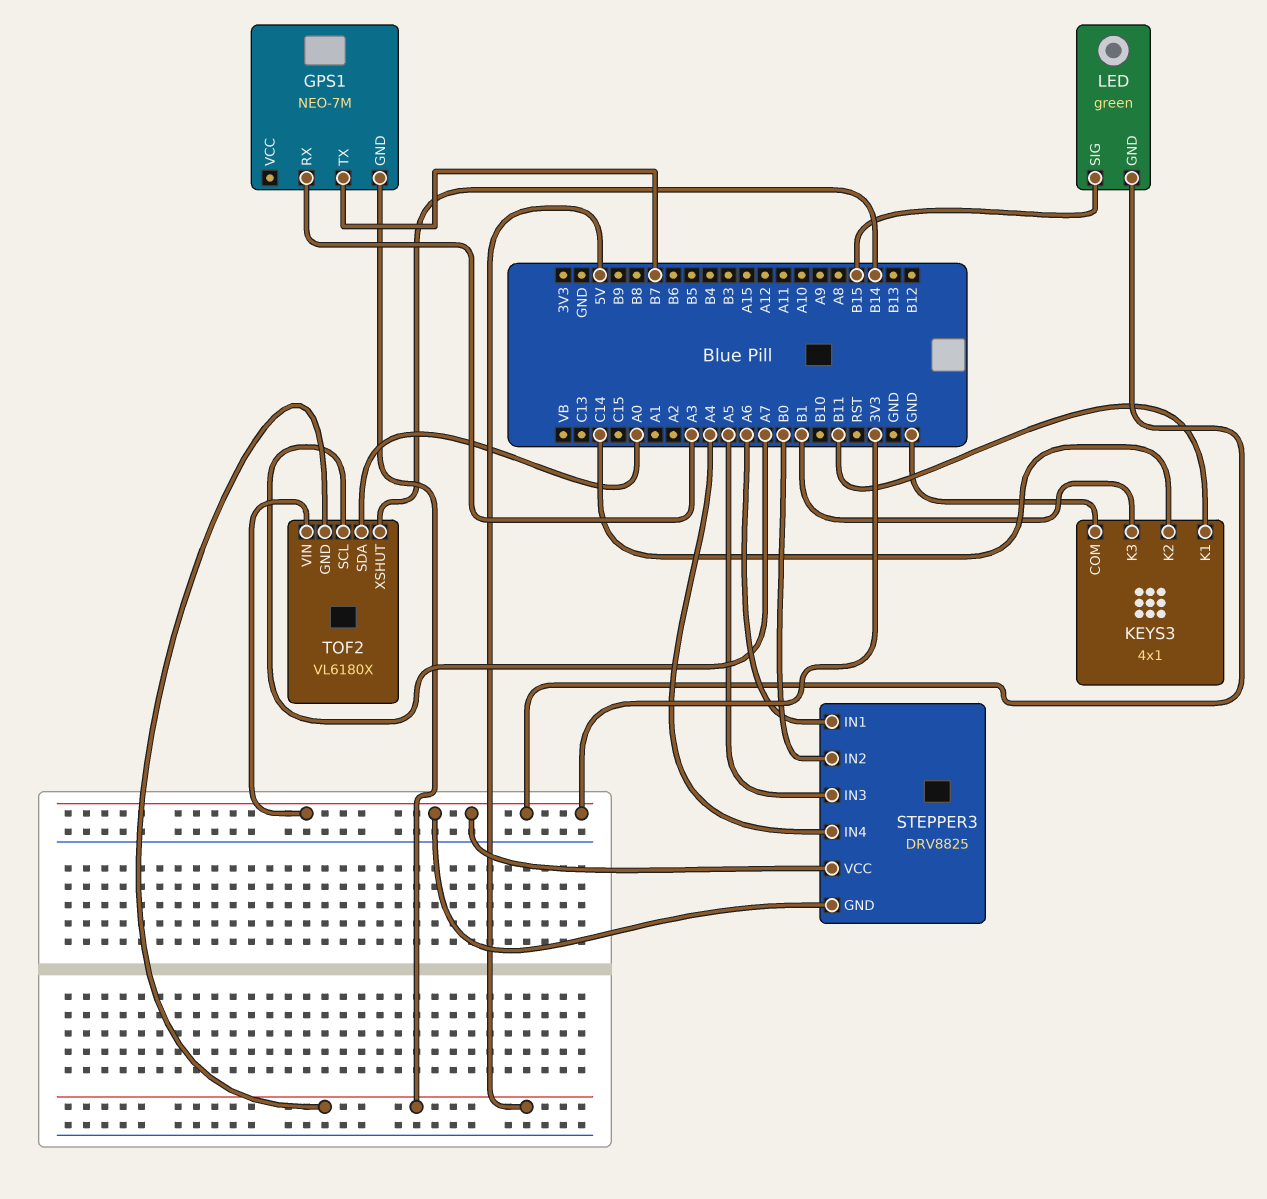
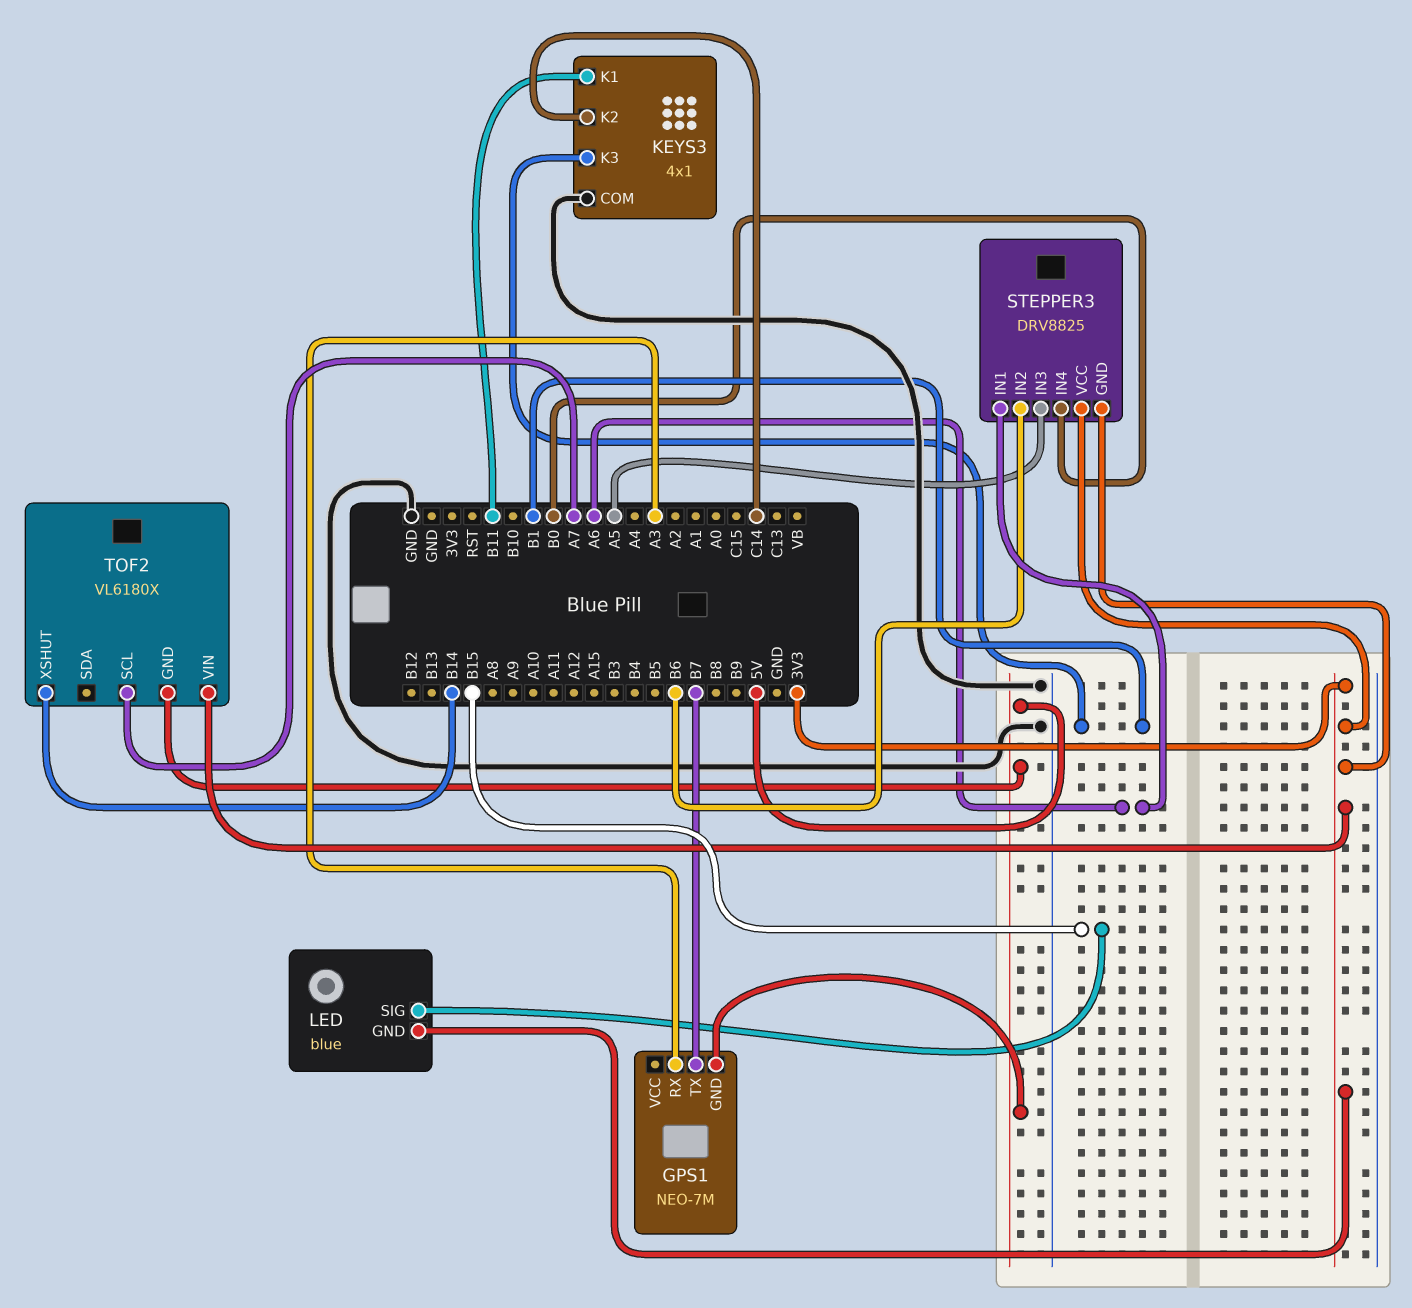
LED: green -> blue
STEPPER3 pin IN2: B0 -> B6
STEPPER3 pin IN4: A4 -> B0
TOF2 pin SDA: A0 -> none

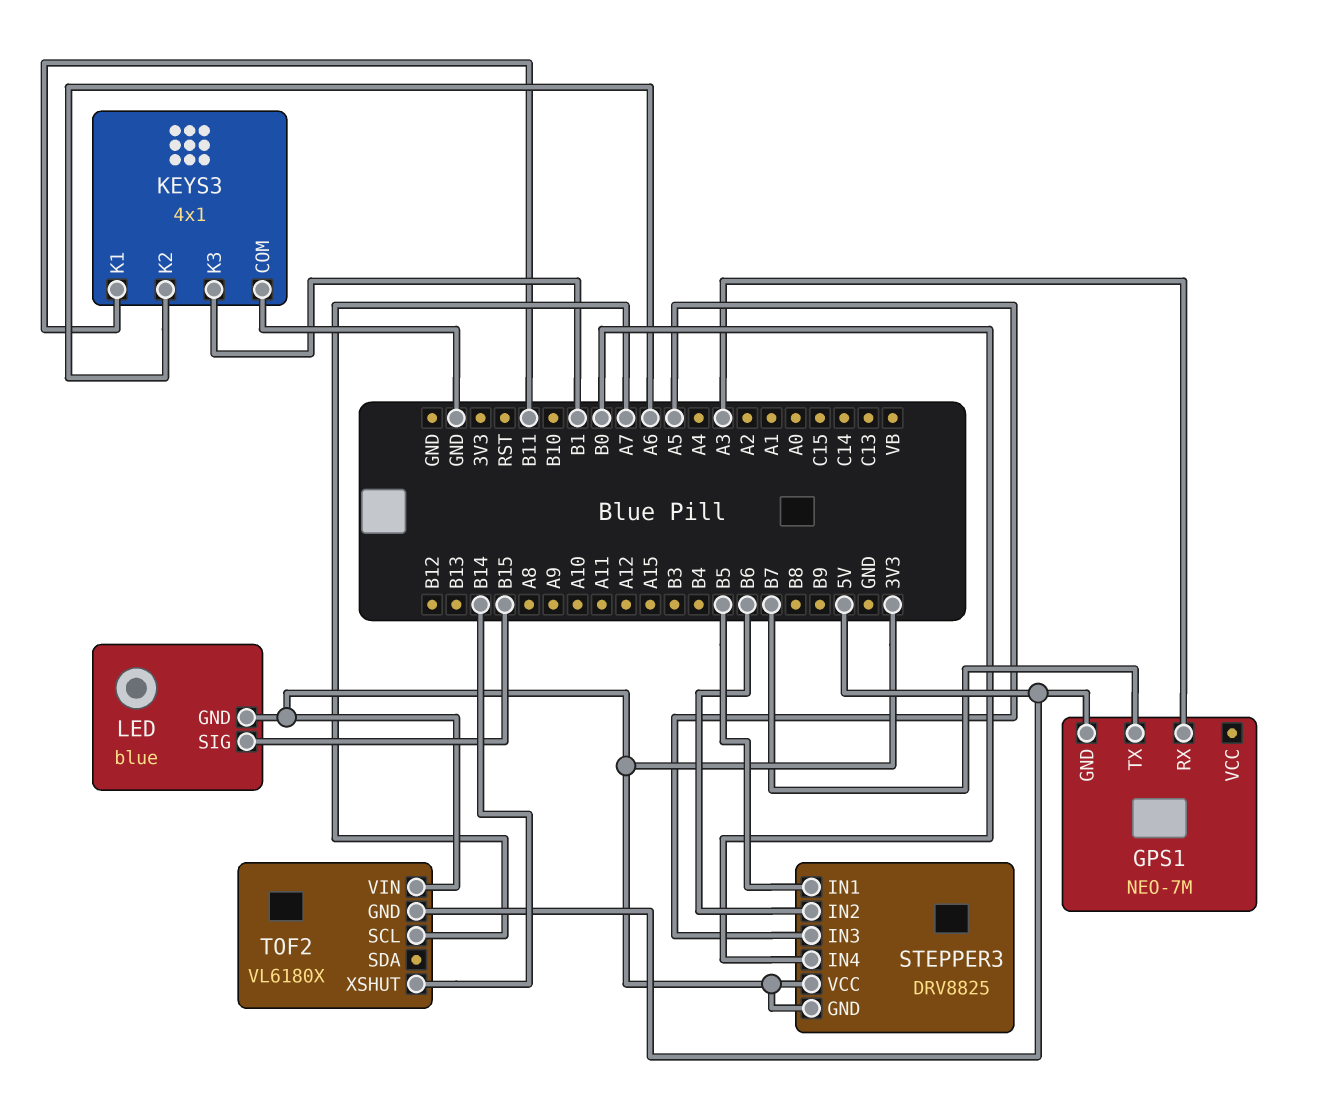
KEYS3 pin K2: C14 -> A6
STEPPER3 pin IN1: A6 -> B5

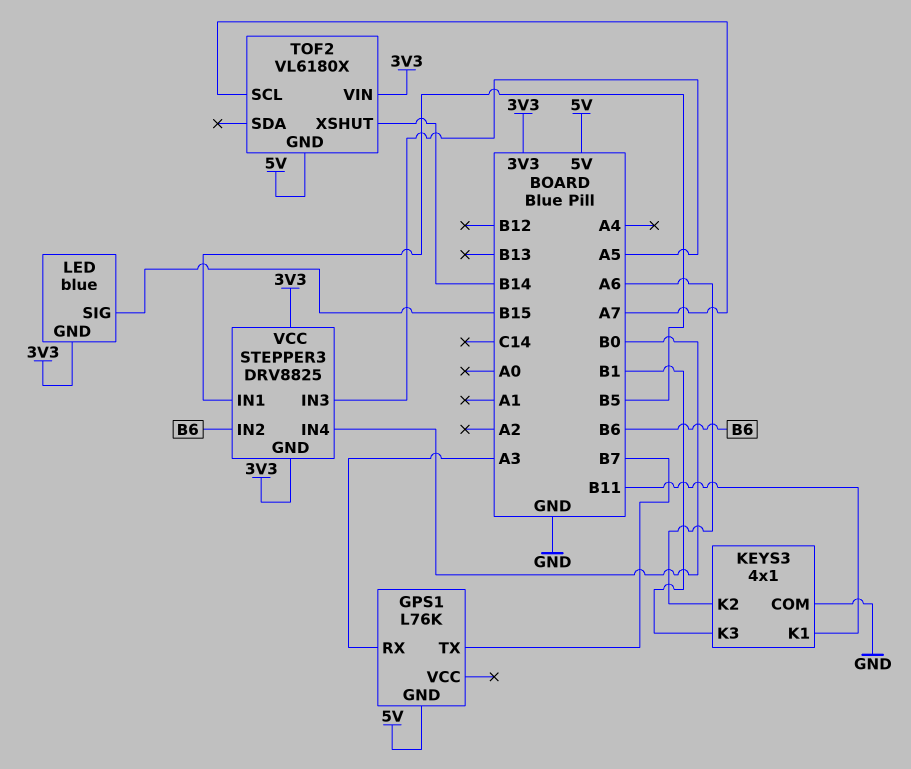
GPS1: NEO-7M -> L76K

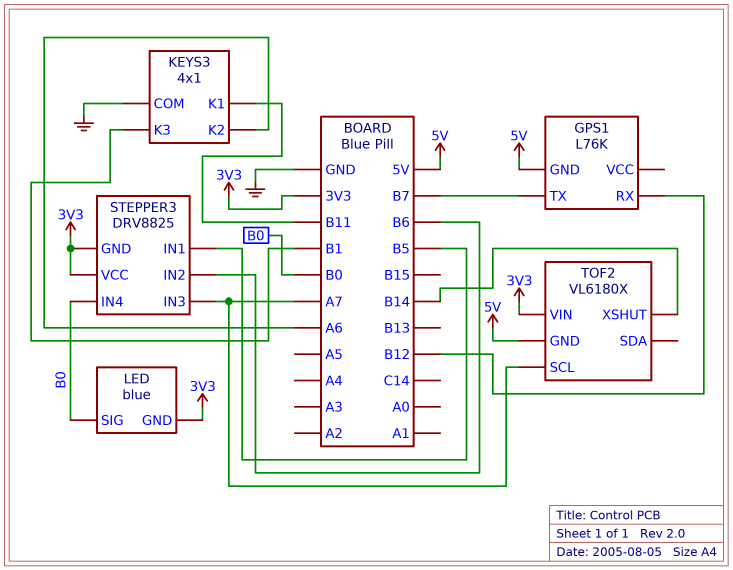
GPS1 pin RX: A3 -> B12
LED pin SIG: B15 -> B0
STEPPER3 pin IN3: A5 -> A7

